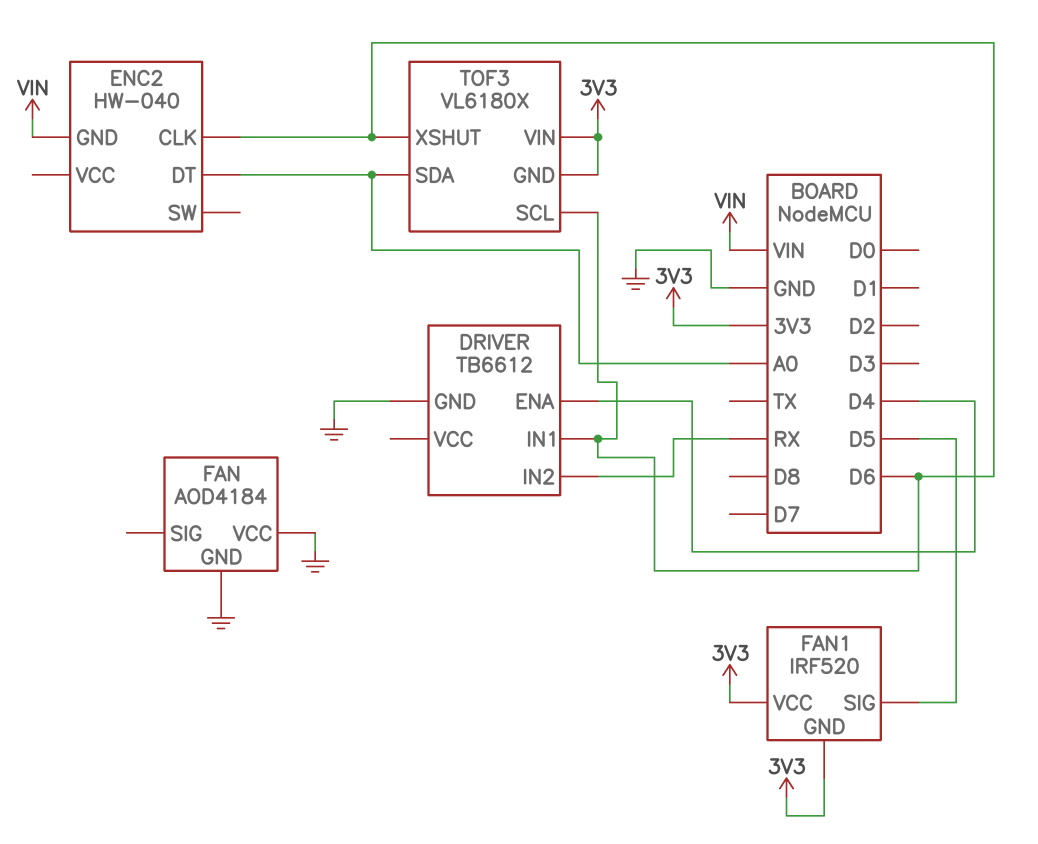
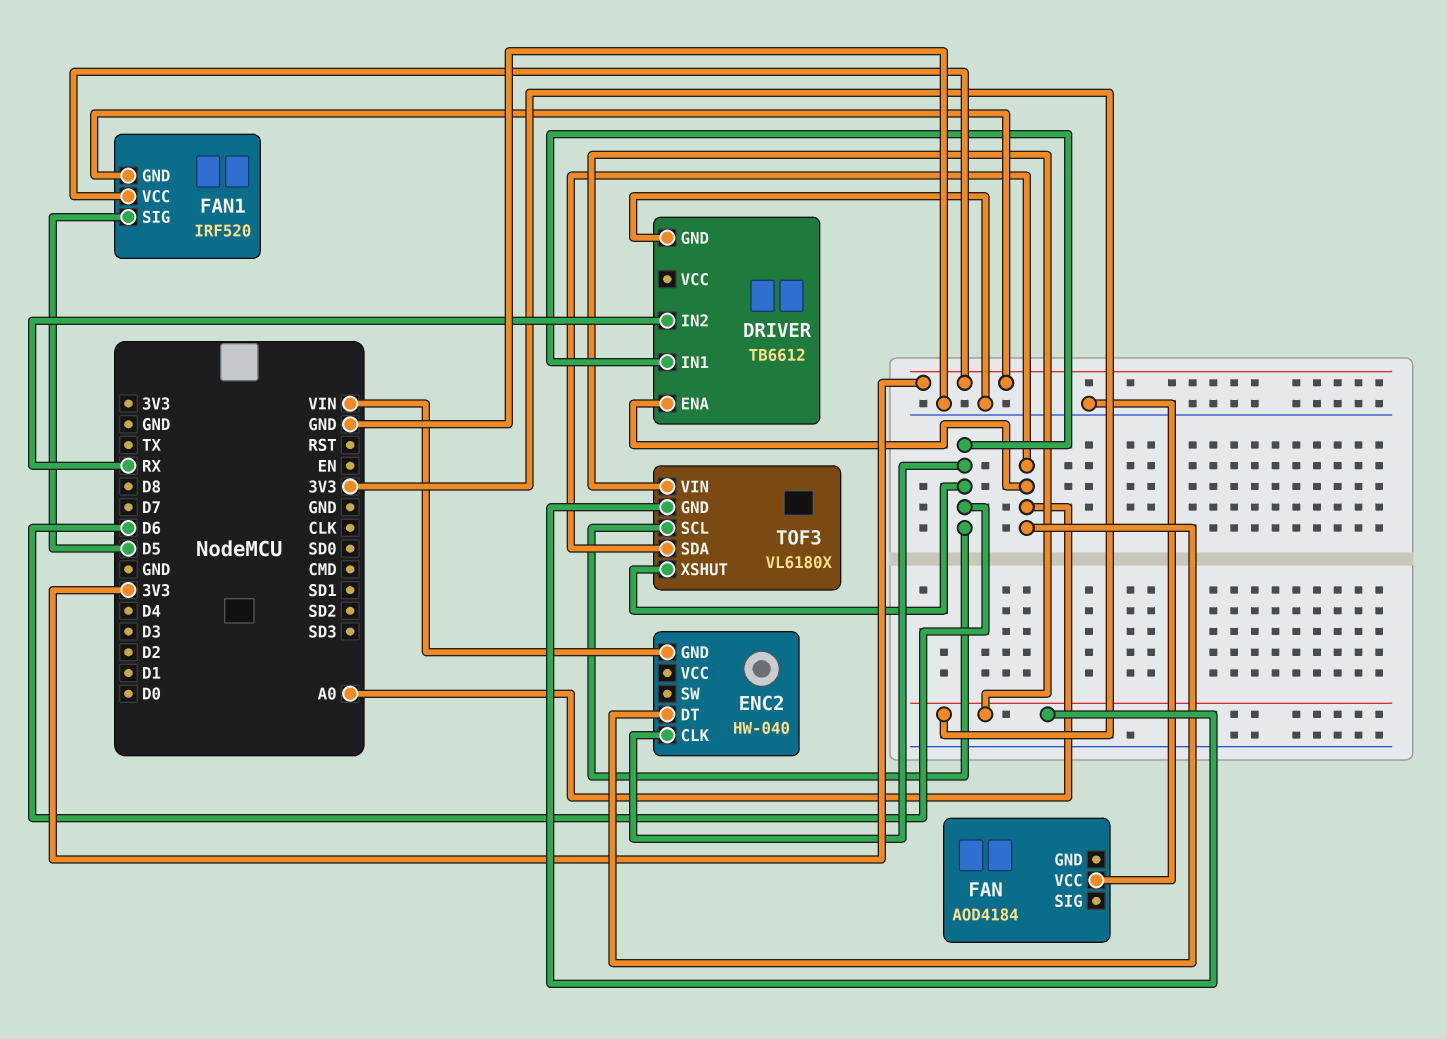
DRIVER pin ENA: D4 -> A0
FAN pin GND: GND -> none

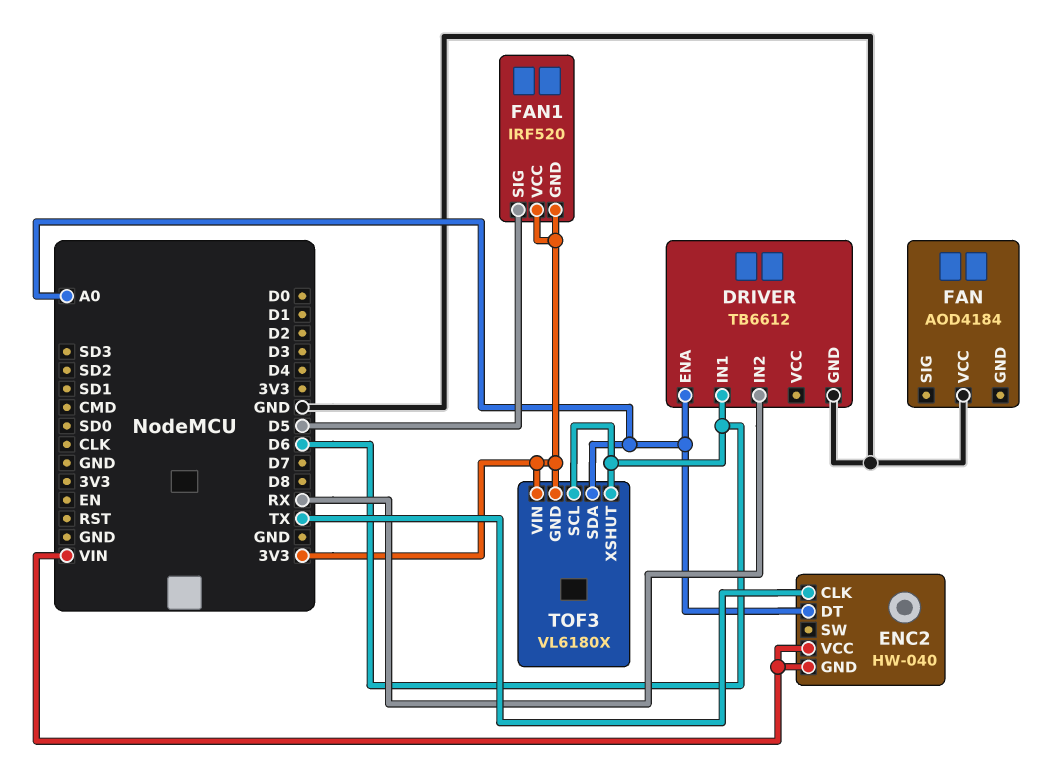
ENC2 pin CLK: D6 -> TX
ENC2 pin VCC: none -> VIN

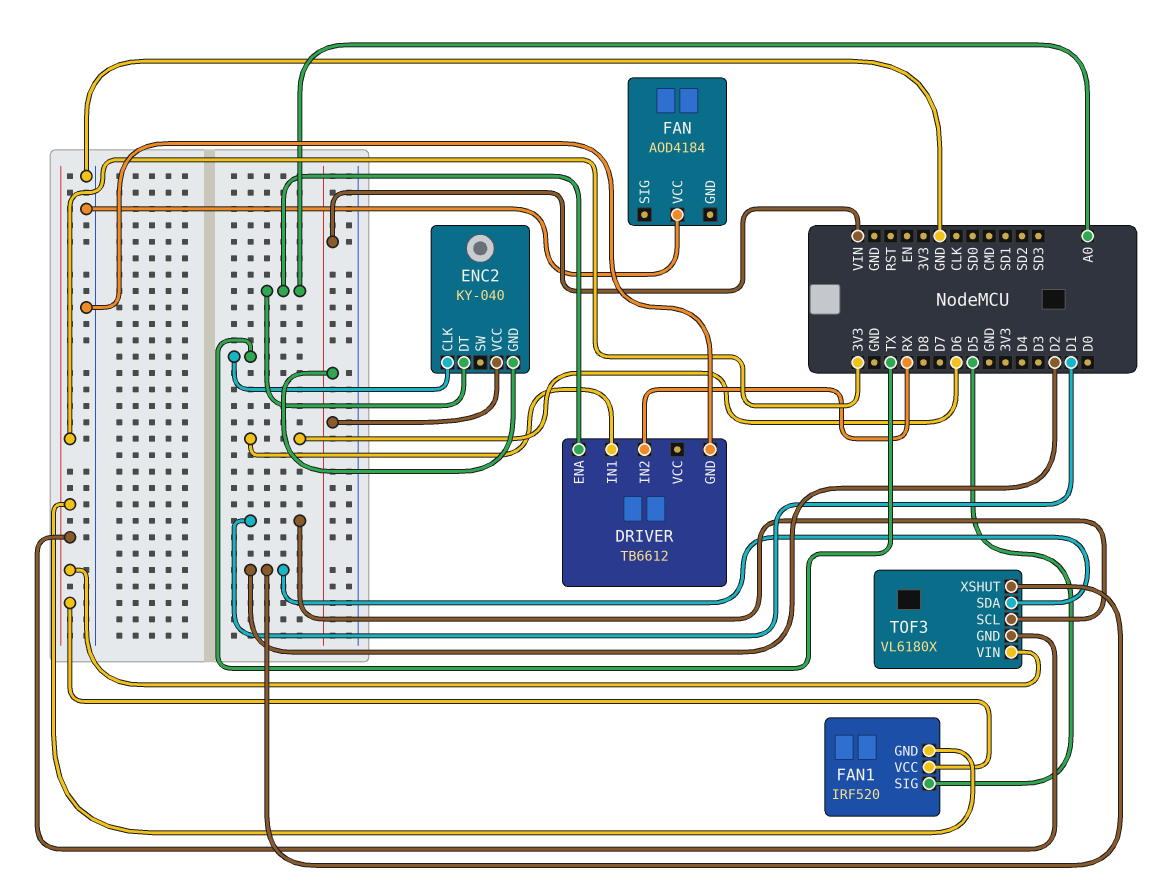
ENC2: HW-040 -> KY-040
TOF3 pin SCL: D6 -> D1
TOF3 pin SDA: A0 -> D2
TOF3 pin XSHUT: D6 -> D2

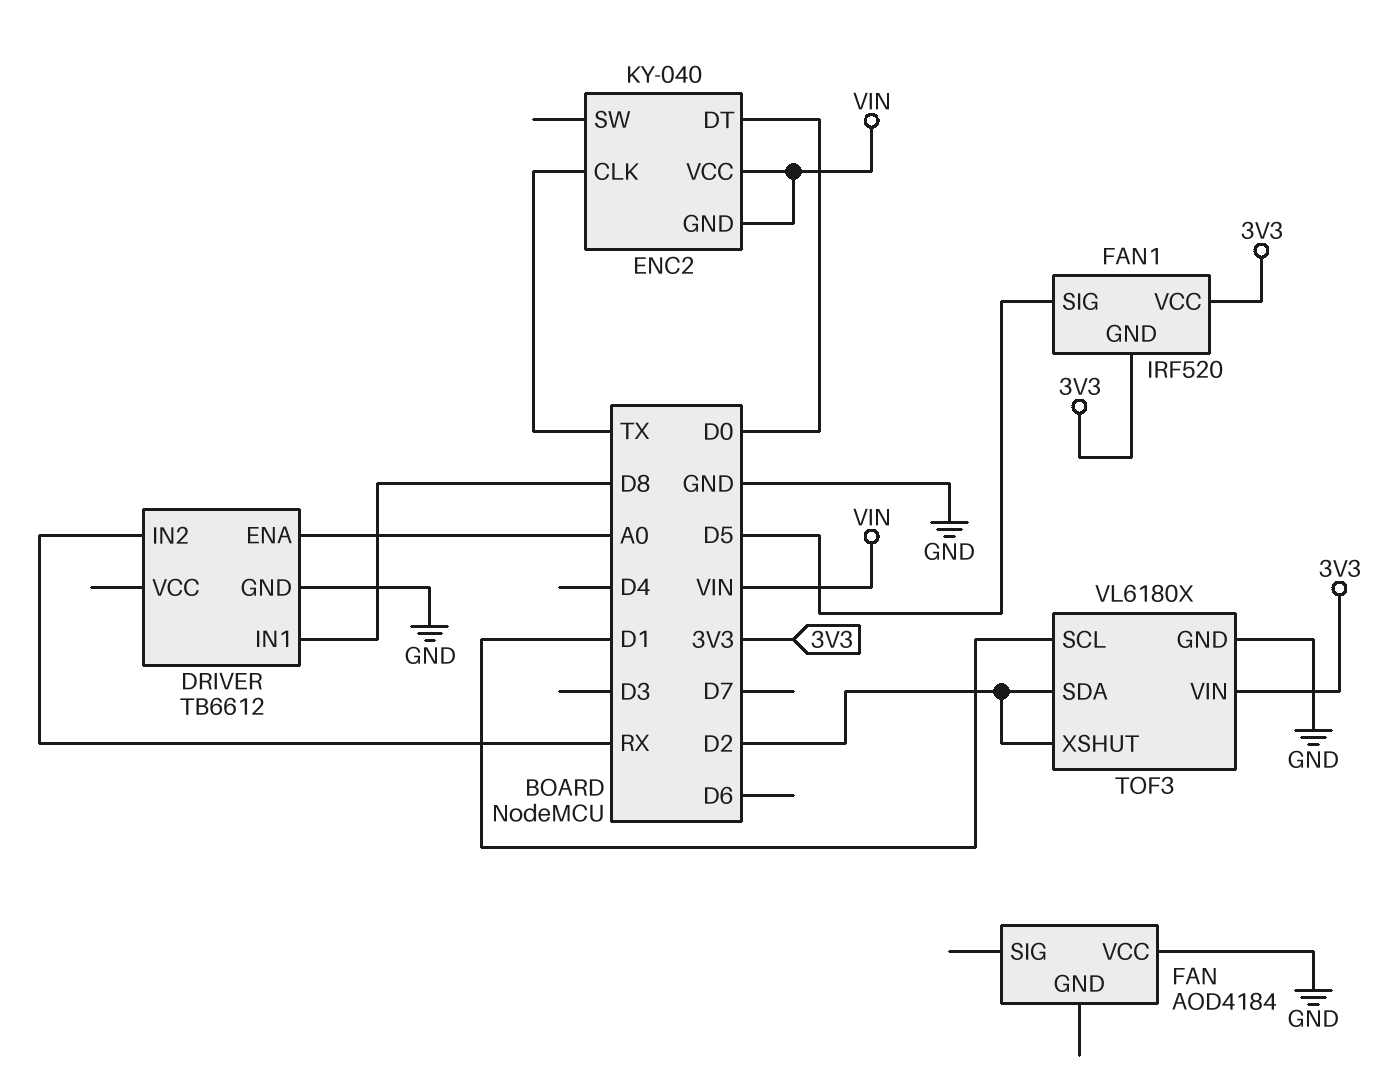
DRIVER pin IN1: D6 -> D8
ENC2 pin DT: A0 -> D0
TOF3 pin GND: 3V3 -> GND

